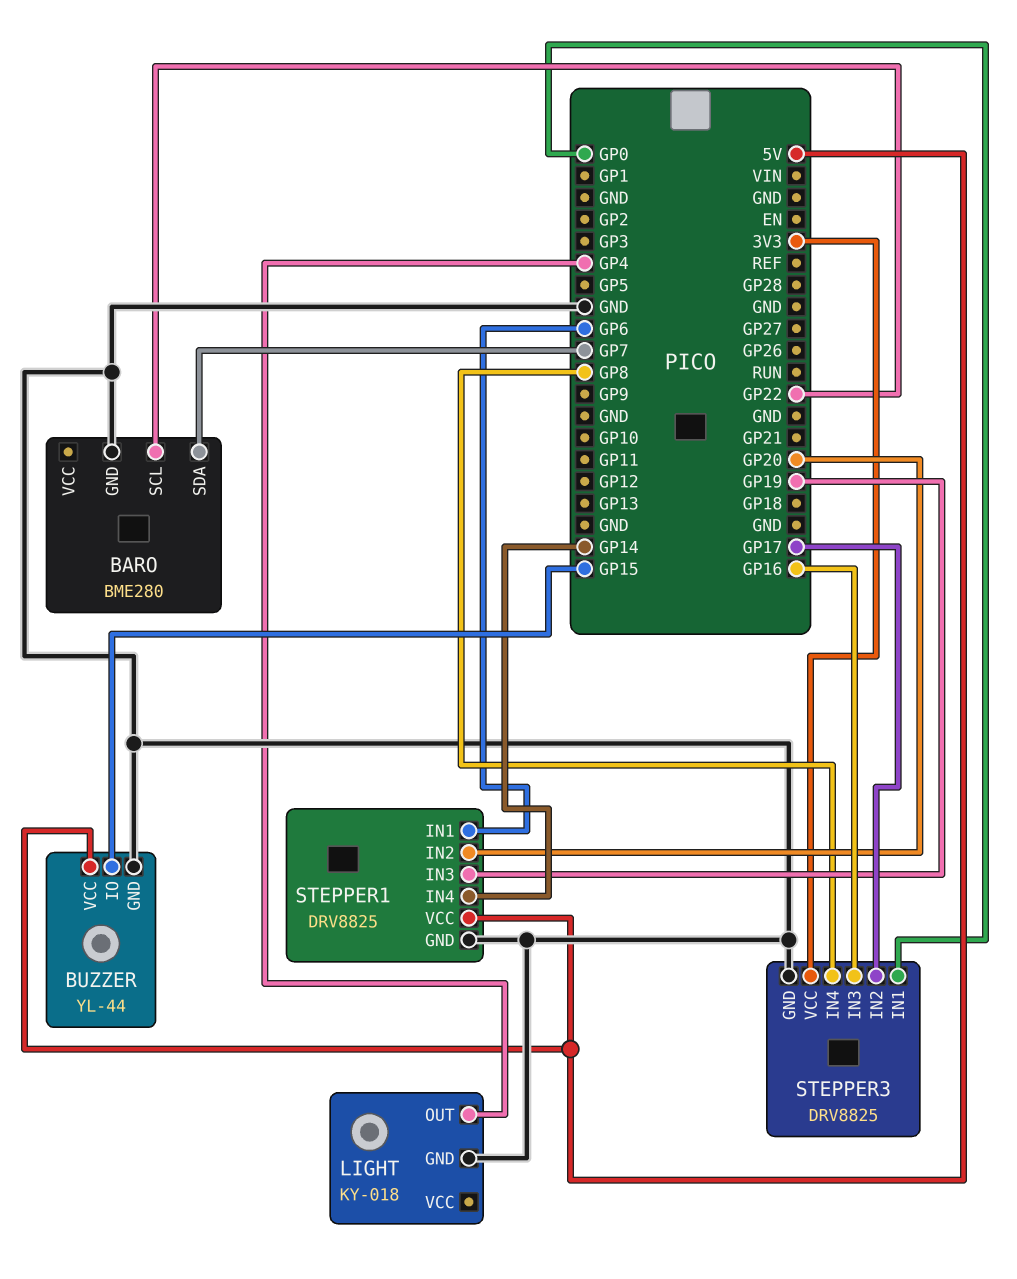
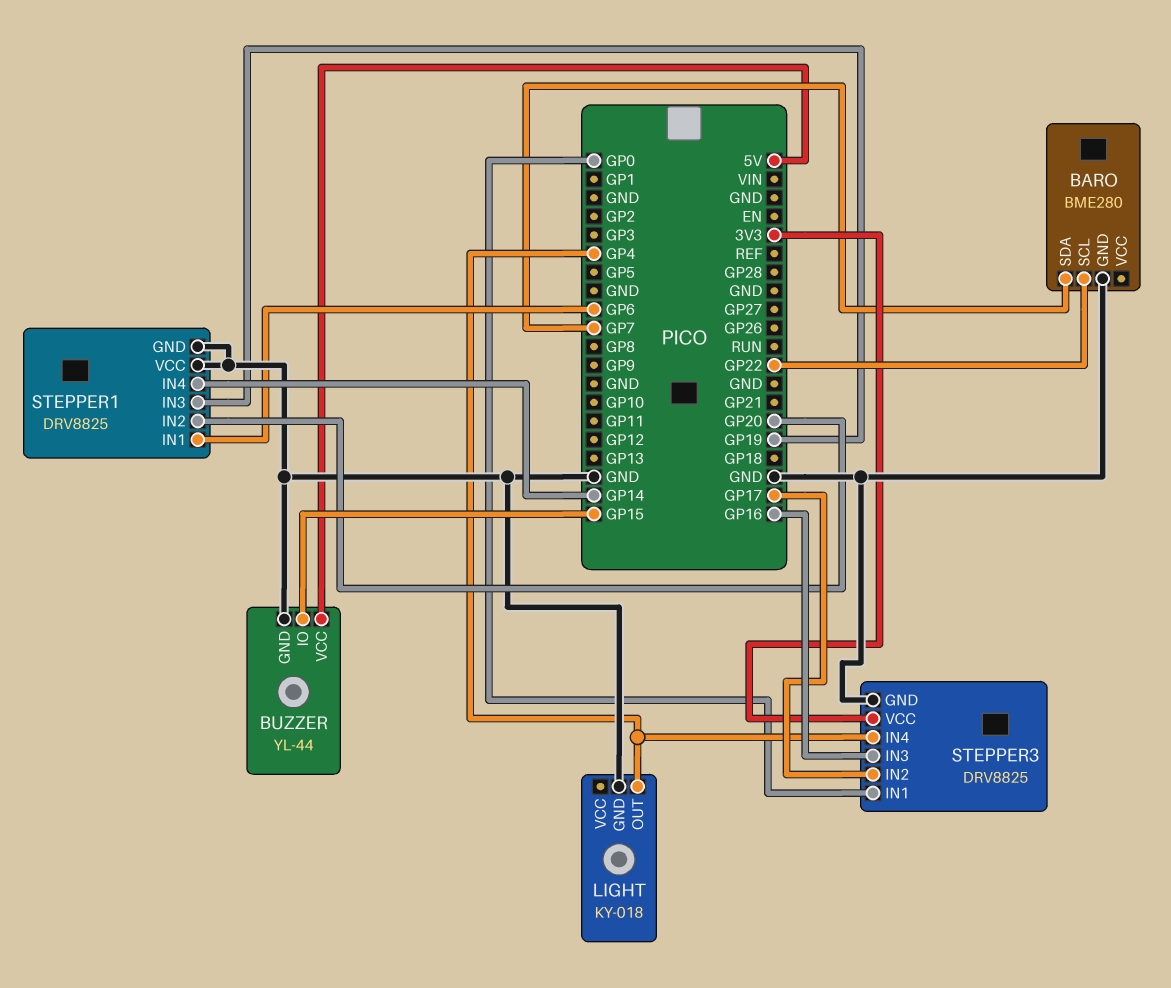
STEPPER1 pin VCC: 5V -> GND
STEPPER3 pin IN4: GP8 -> GP4

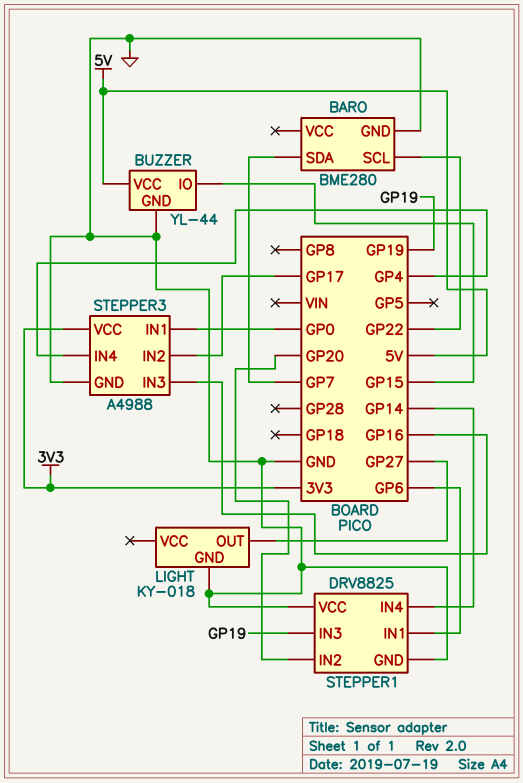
LIGHT pin OUT: GP4 -> GP27
STEPPER3: DRV8825 -> A4988

